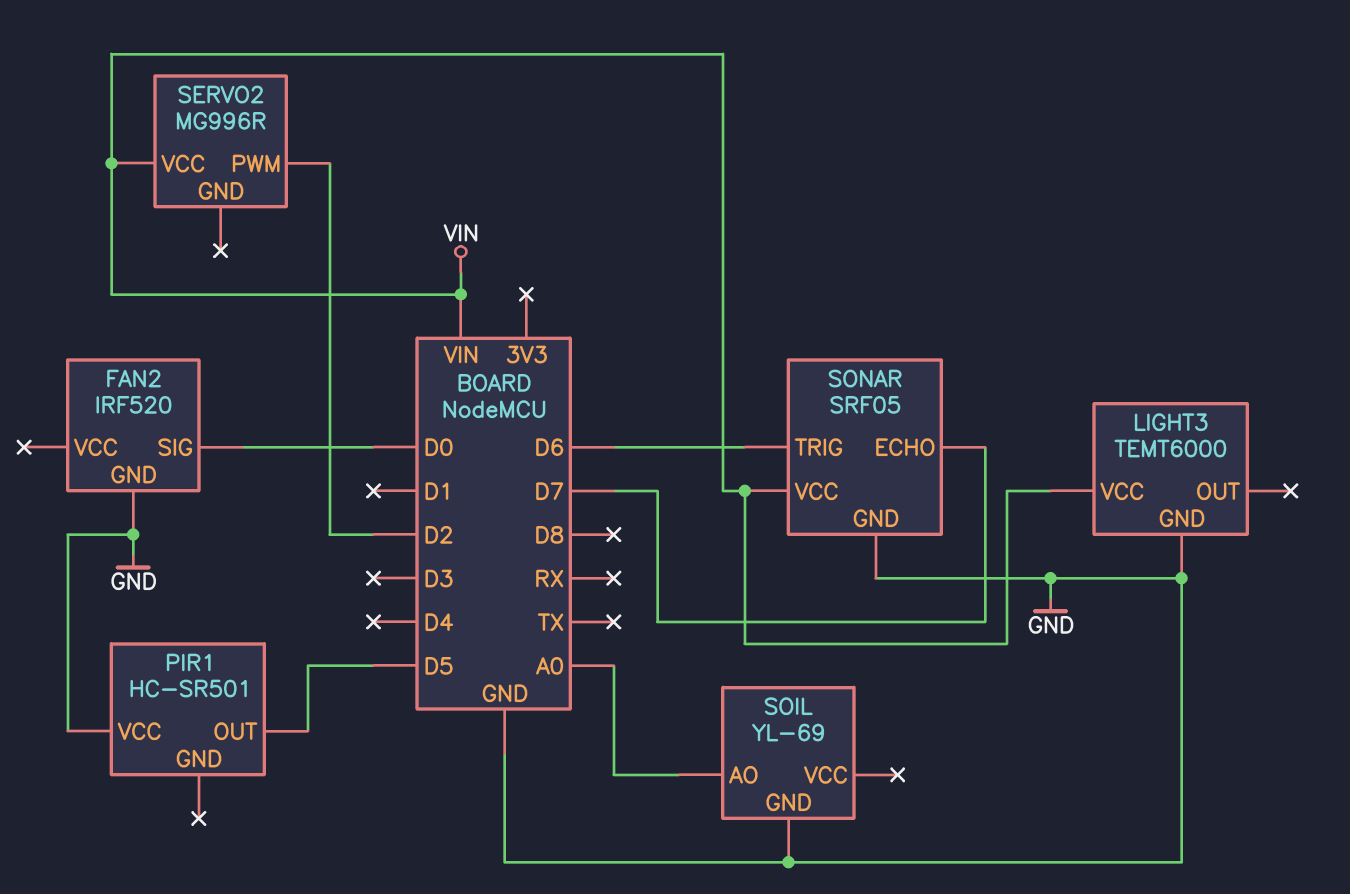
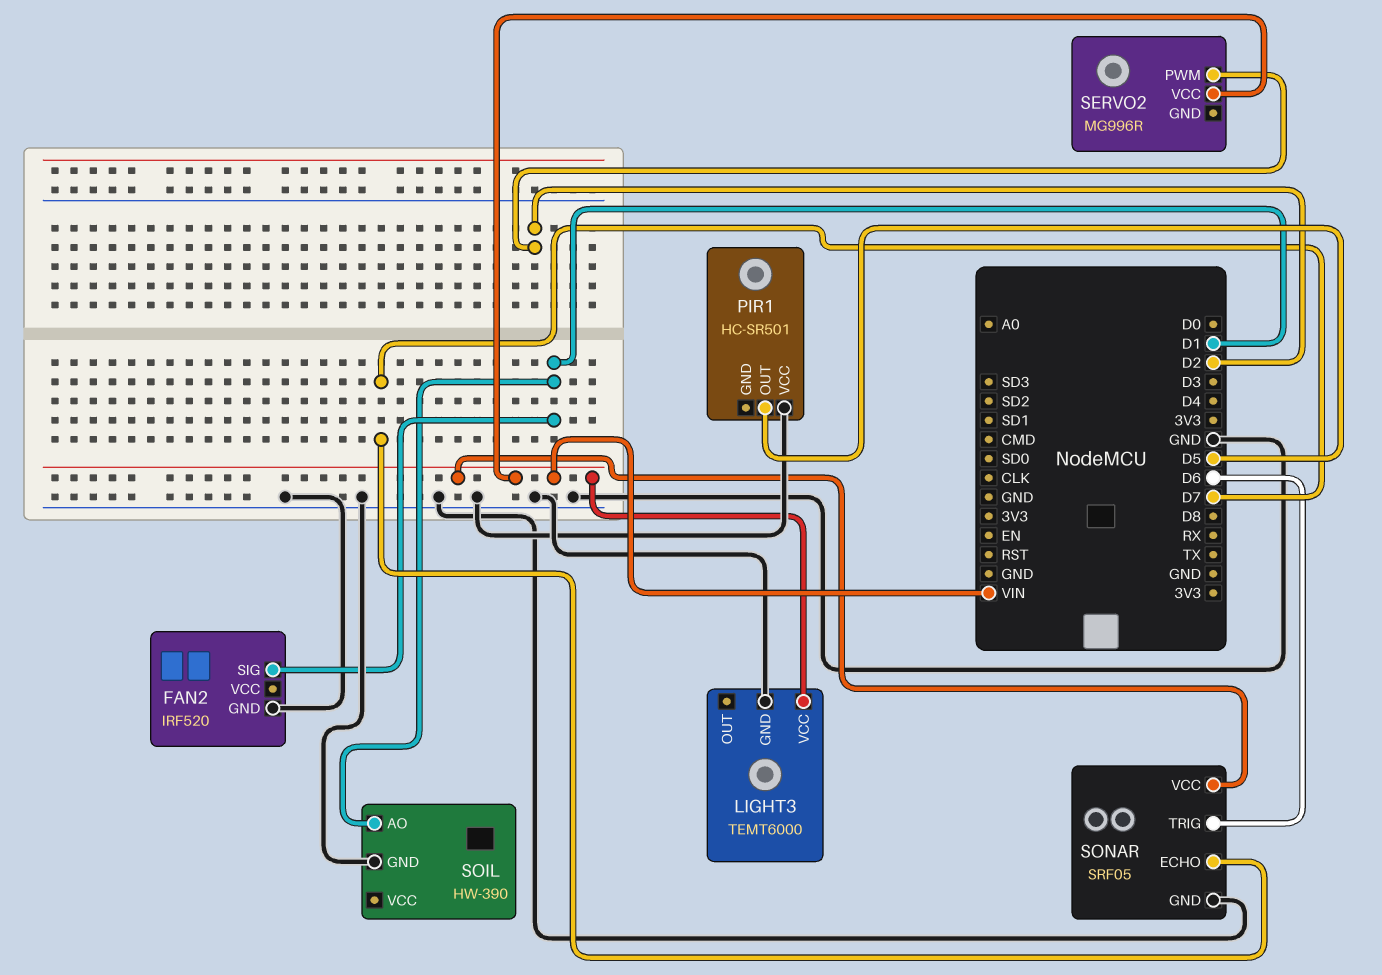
FAN2 pin SIG: D0 -> D1
SOIL: YL-69 -> HW-390
SOIL pin AO: A0 -> D1

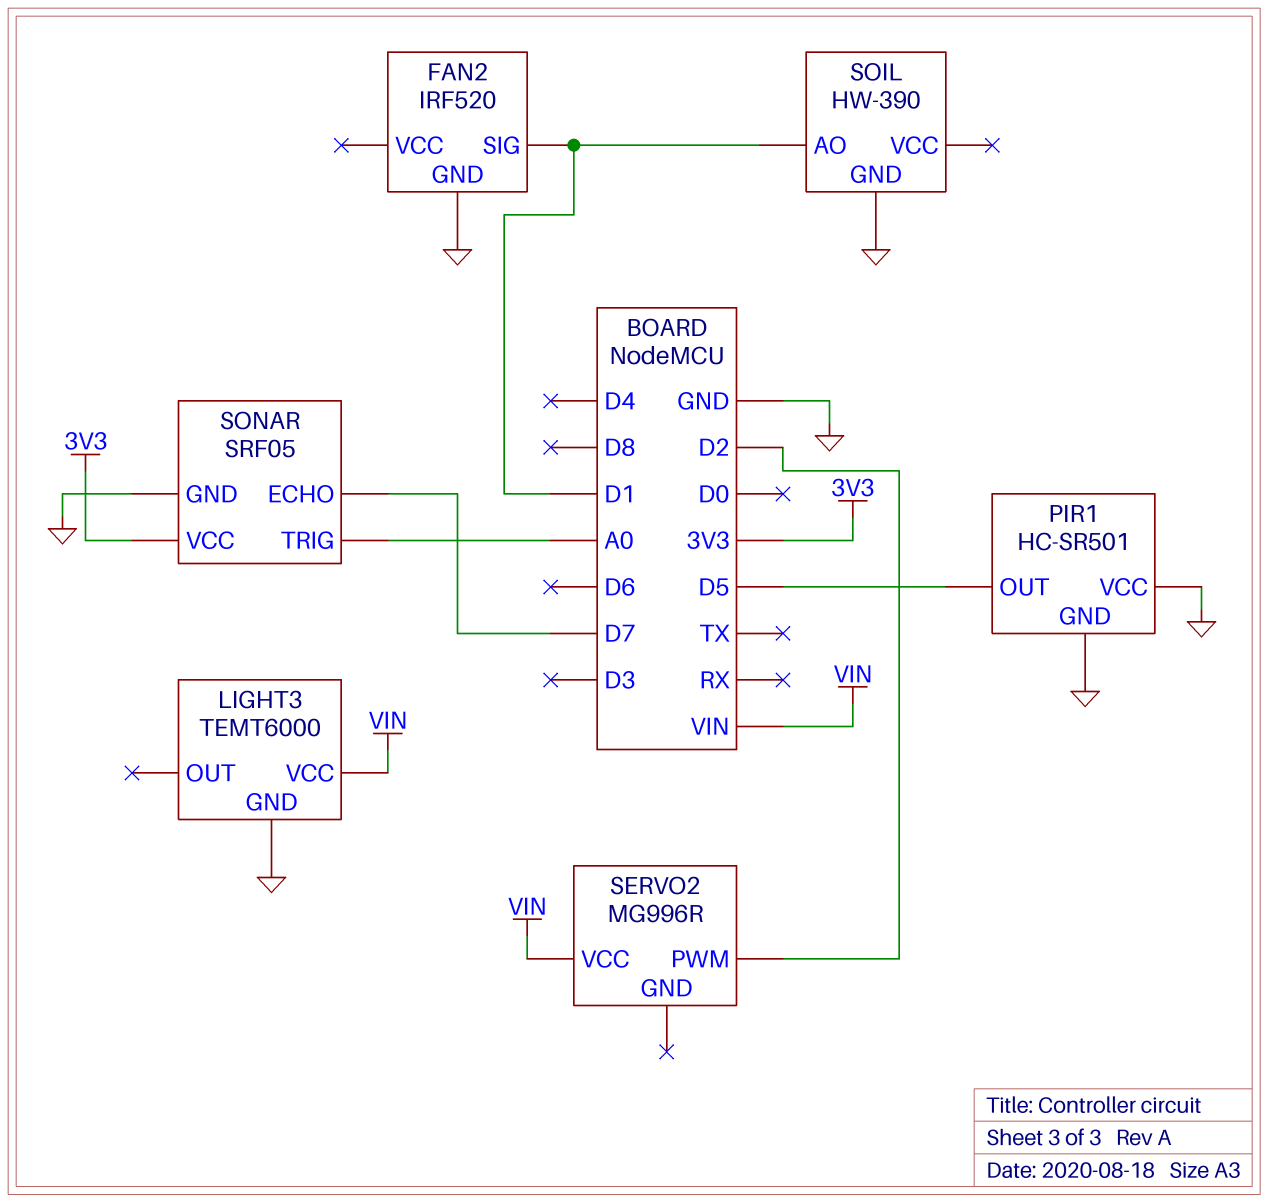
PIR1 pin GND: none -> GND
SONAR pin TRIG: D6 -> A0
SONAR pin VCC: VIN -> 3V3

